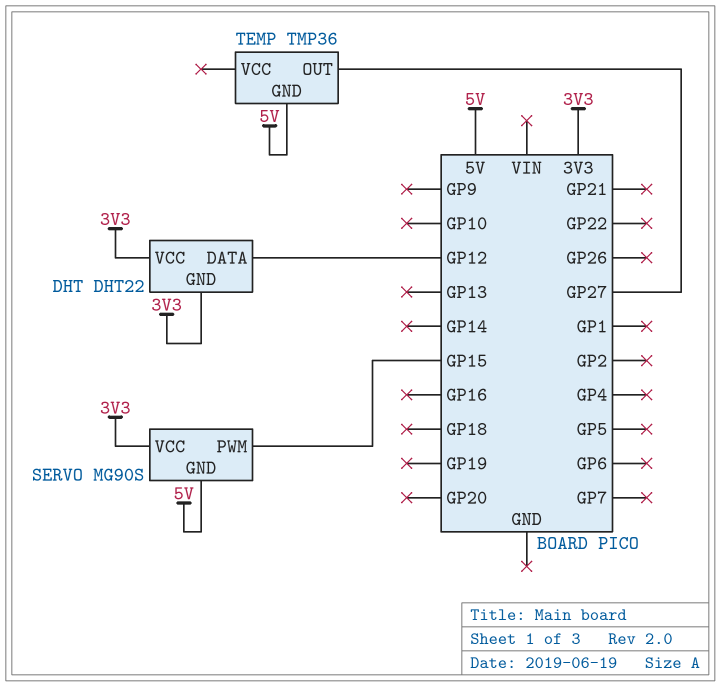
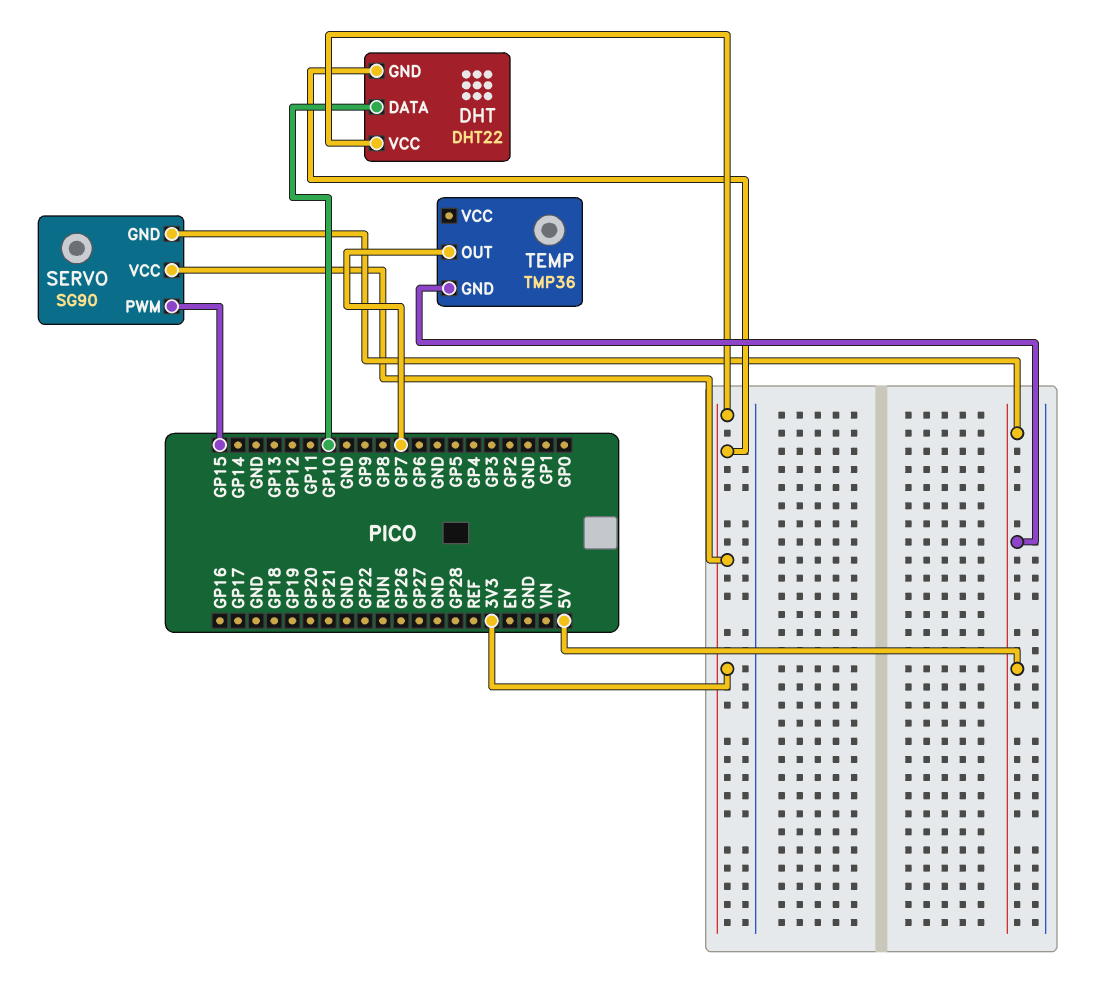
DHT pin DATA: GP12 -> GP10
SERVO: MG90S -> SG90
TEMP pin OUT: GP27 -> GP7

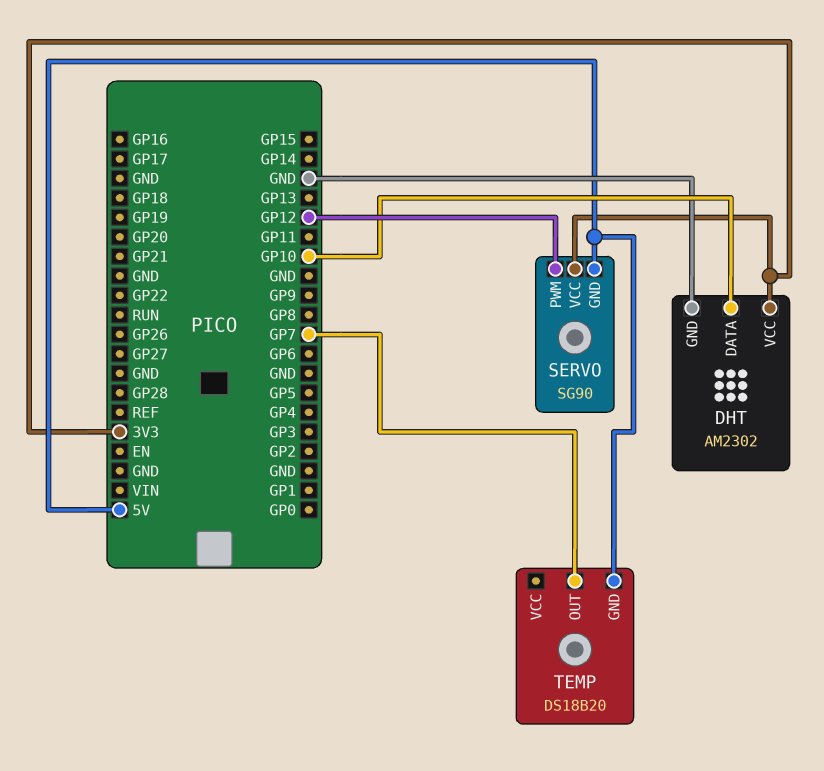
DHT: DHT22 -> AM2302
DHT pin GND: 3V3 -> GND
SERVO pin PWM: GP15 -> GP12
TEMP: TMP36 -> DS18B20

